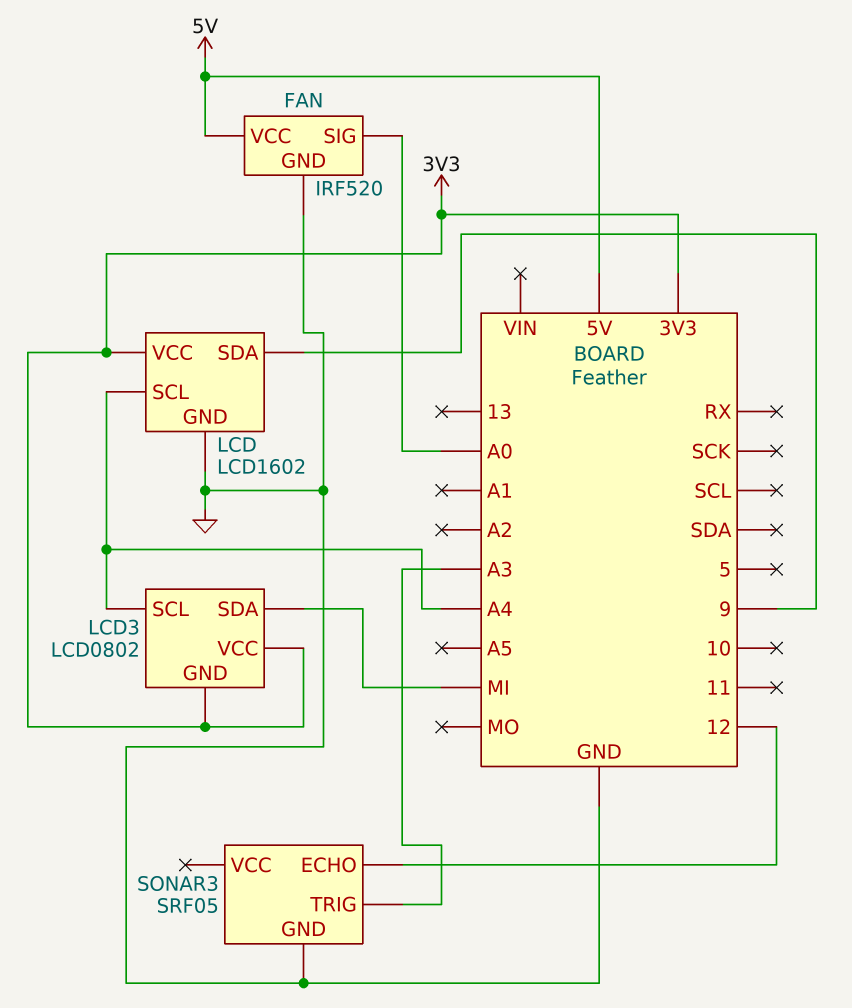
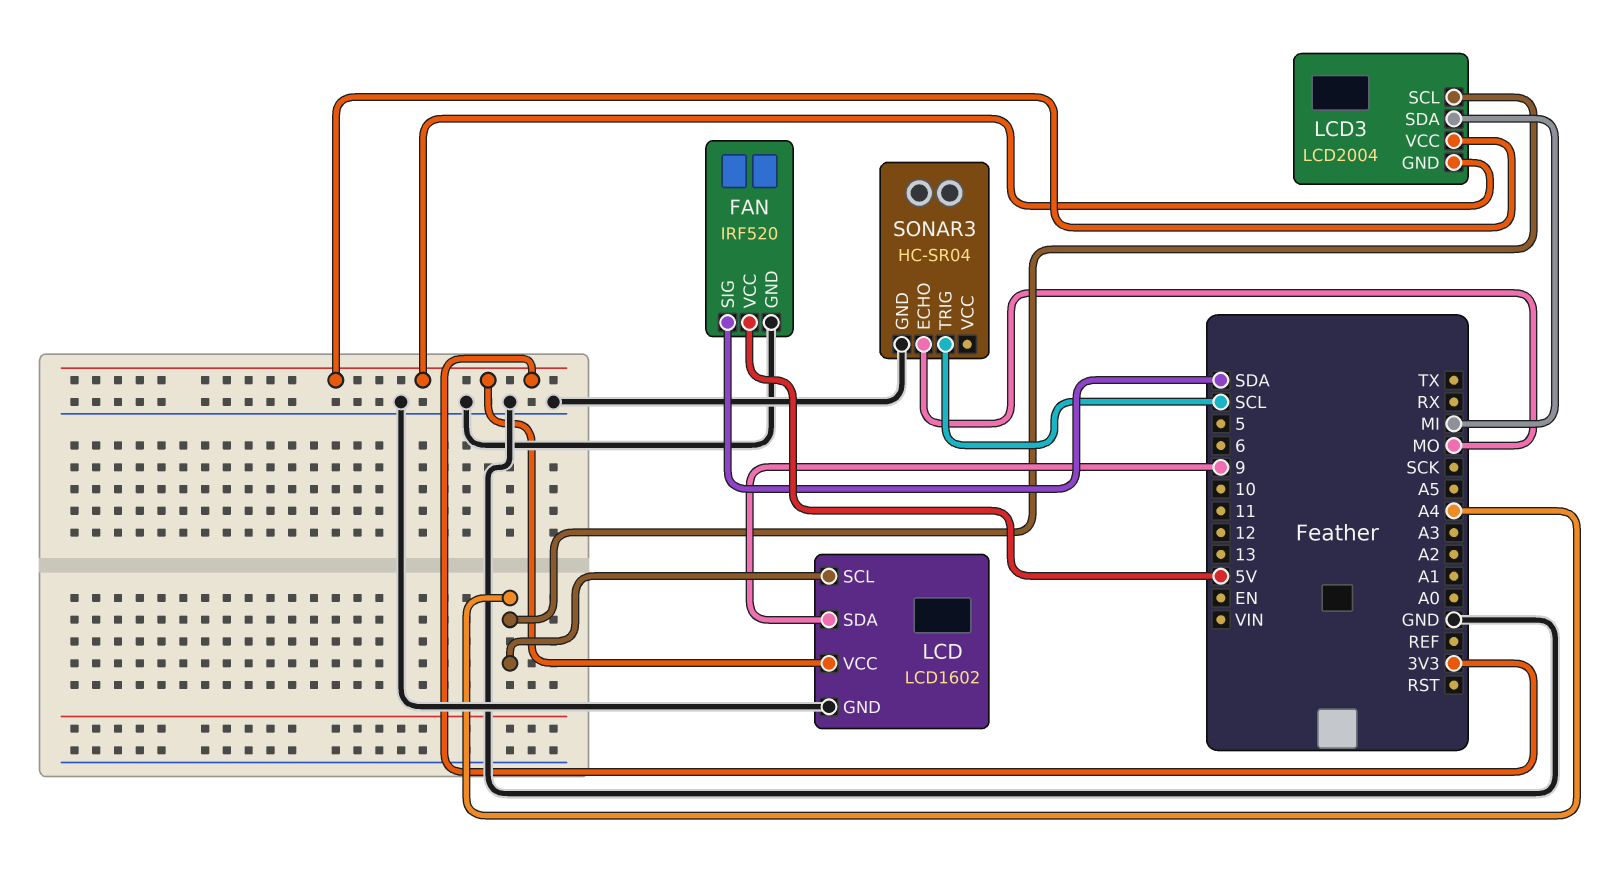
FAN pin SIG: A0 -> SDA
LCD3: LCD0802 -> LCD2004
SONAR3: SRF05 -> HC-SR04
SONAR3 pin ECHO: 12 -> MO
SONAR3 pin TRIG: A3 -> SCL

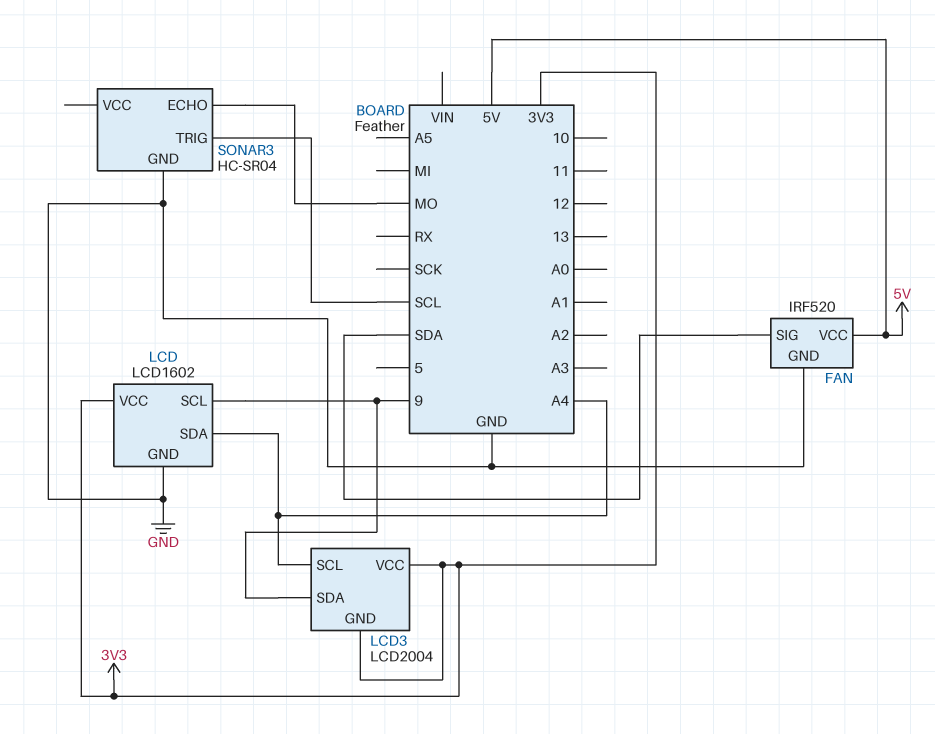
LCD pin SCL: A4 -> 9
LCD pin SDA: 9 -> A4
LCD3 pin SDA: MI -> 9

